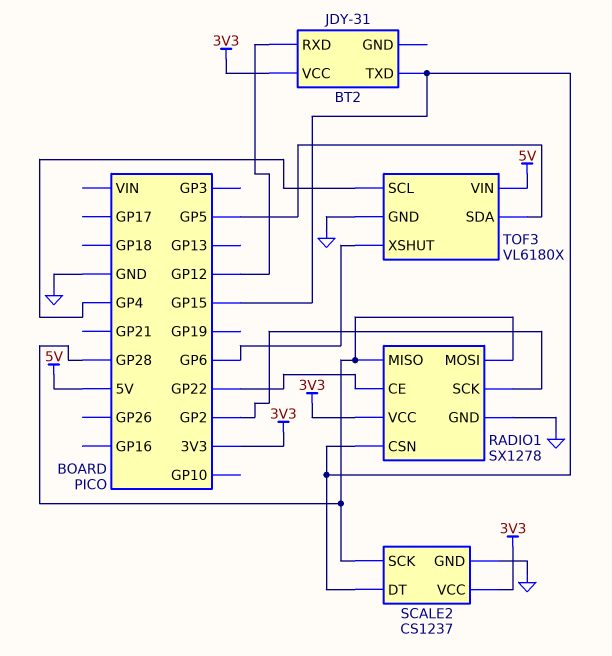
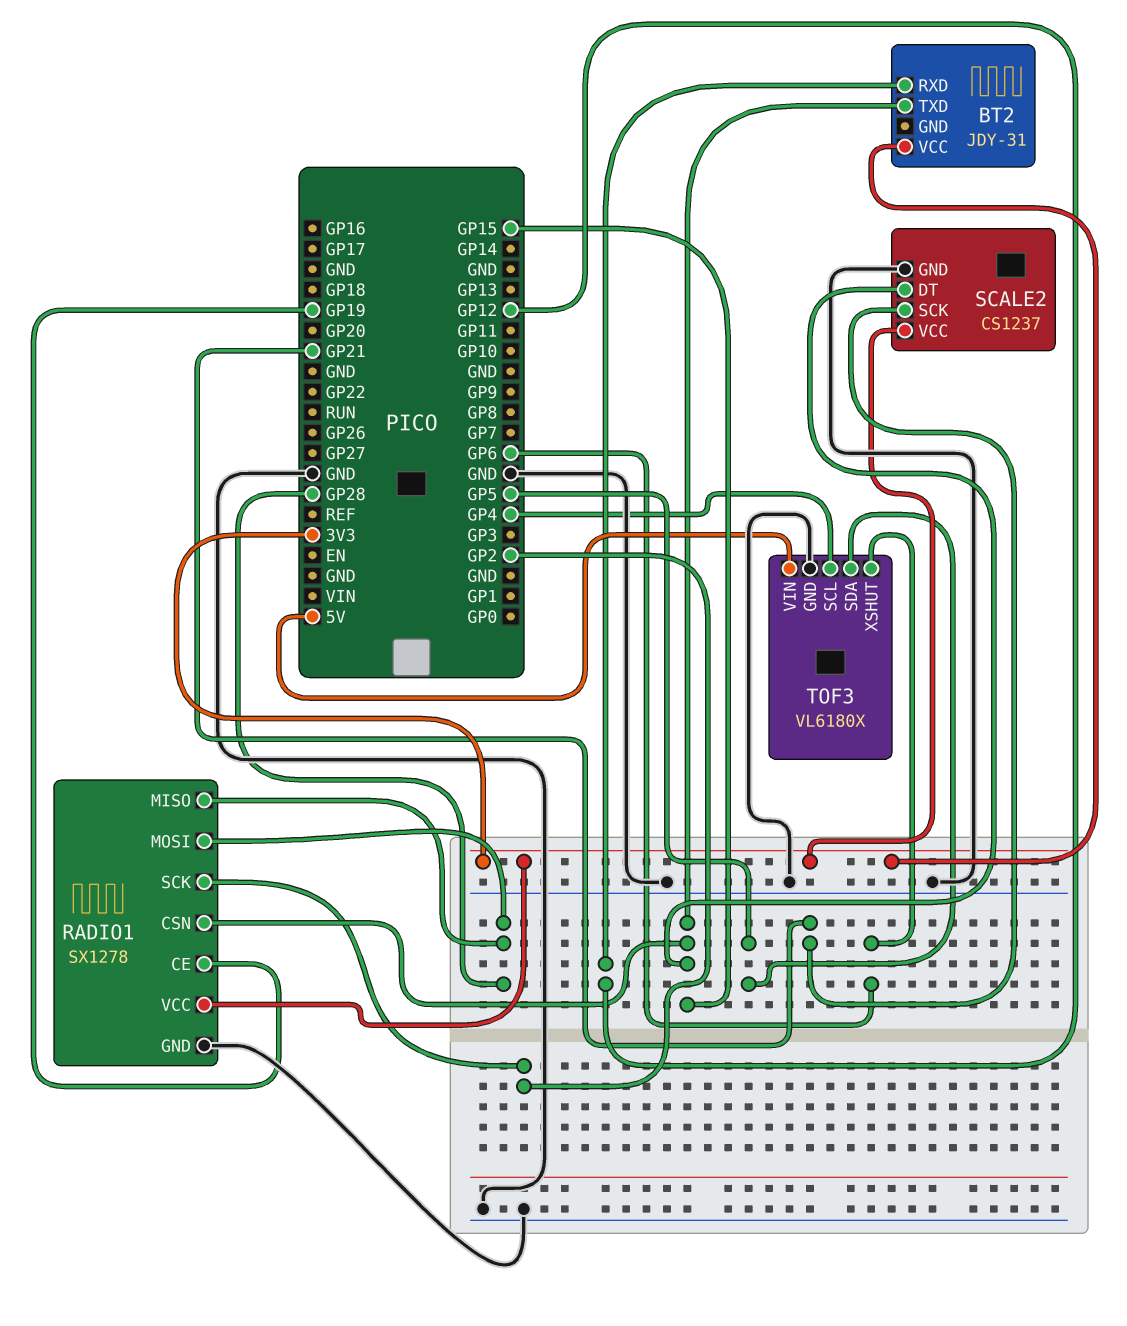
RADIO1 pin CE: GP22 -> GP19
SCALE2 pin SCK: GP28 -> GP21

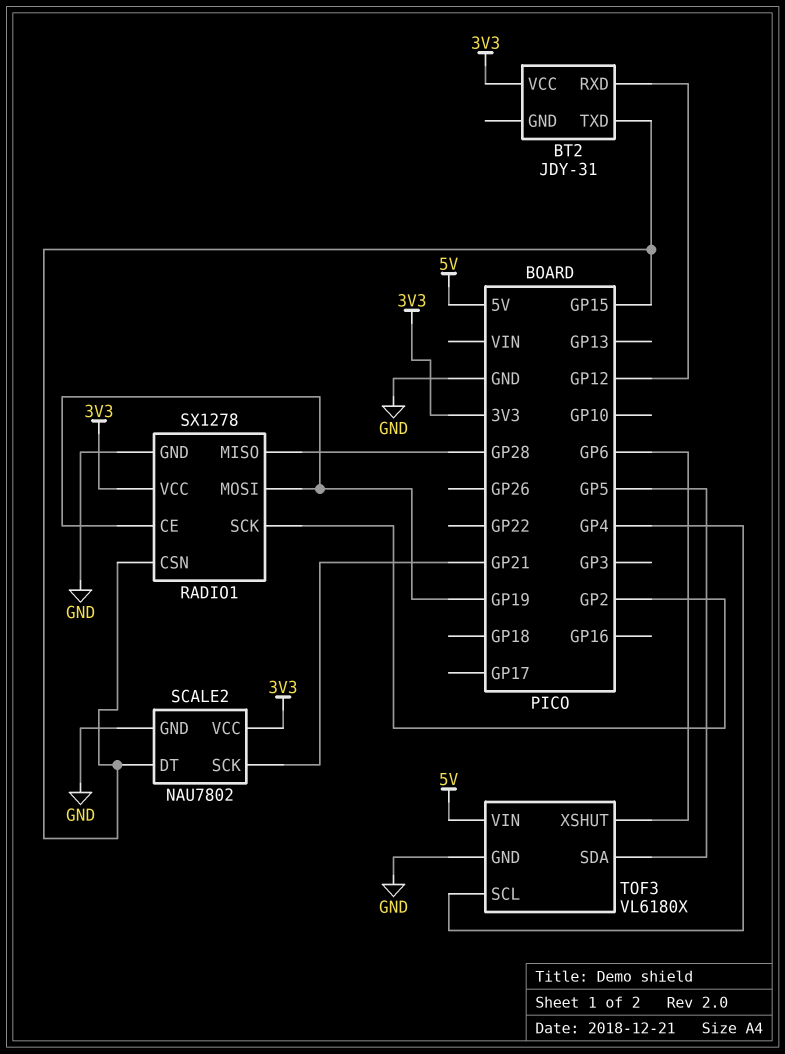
RADIO1 pin MOSI: GP28 -> GP19
SCALE2: CS1237 -> NAU7802

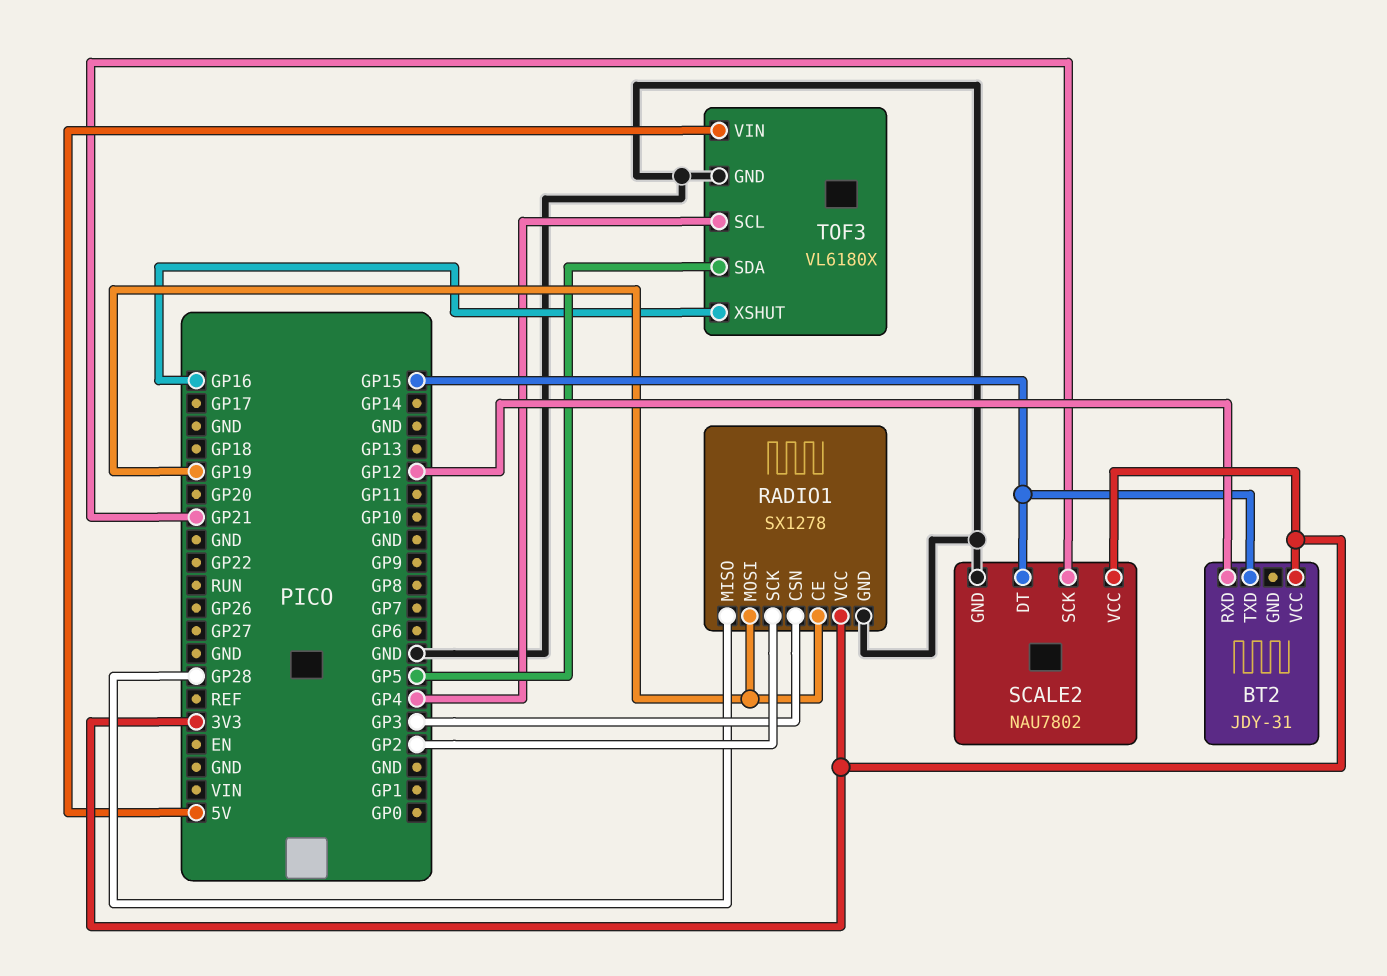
RADIO1 pin CSN: GP15 -> GP3
TOF3 pin XSHUT: GP6 -> GP16

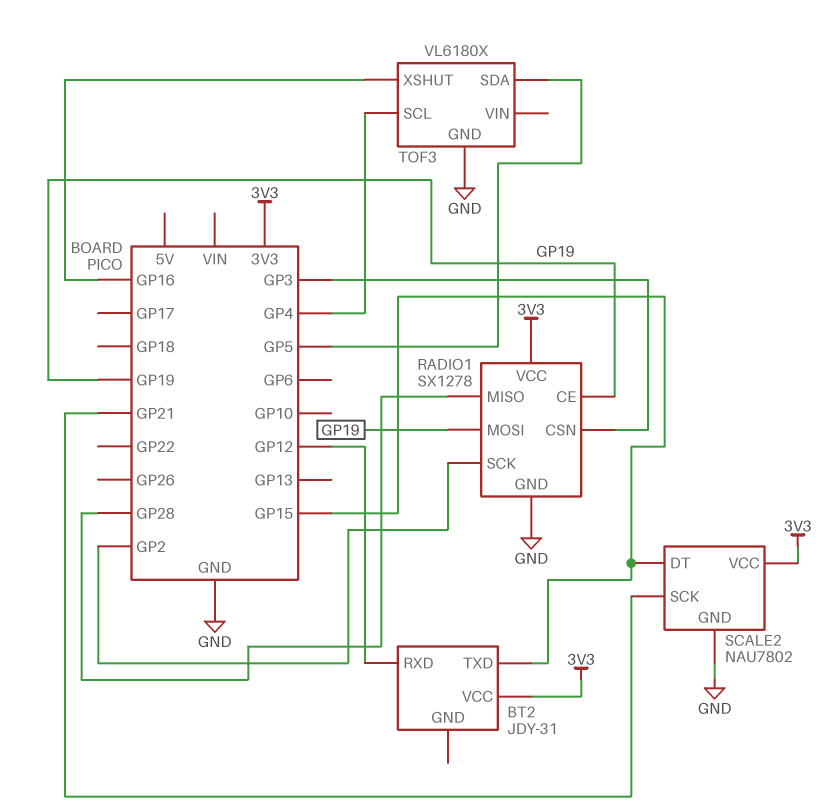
TOF3 pin VIN: 5V -> none

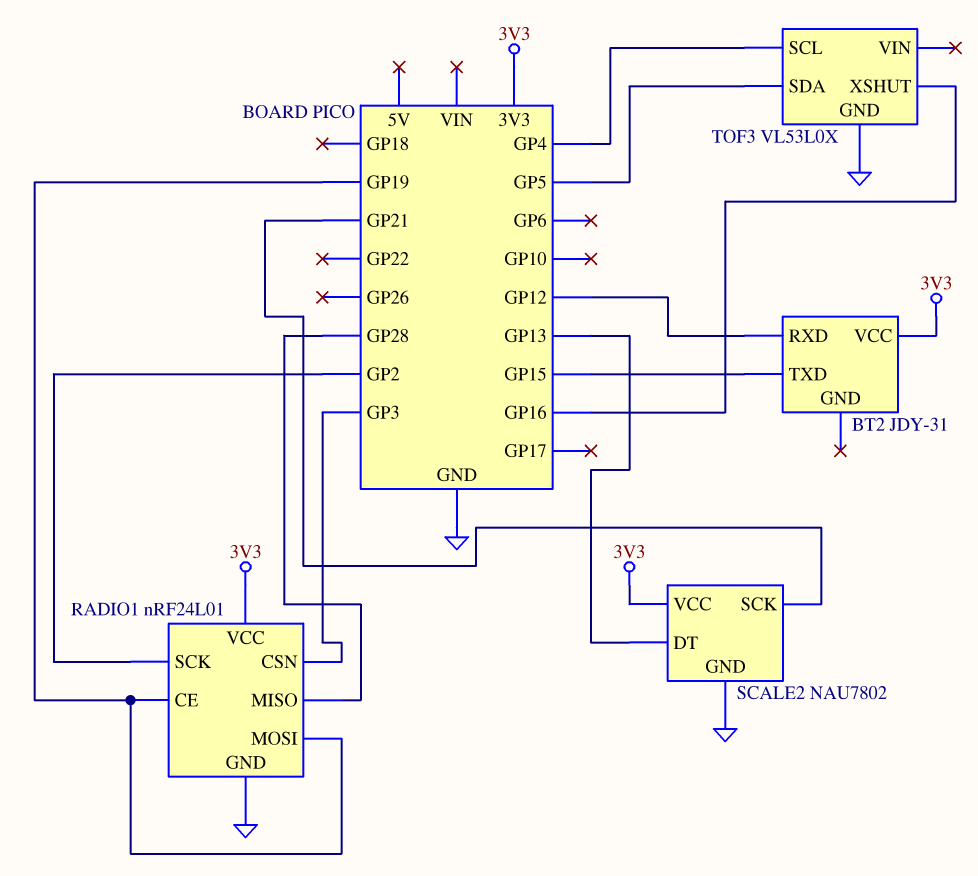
RADIO1: SX1278 -> nRF24L01
SCALE2 pin DT: GP15 -> GP13
TOF3: VL6180X -> VL53L0X

